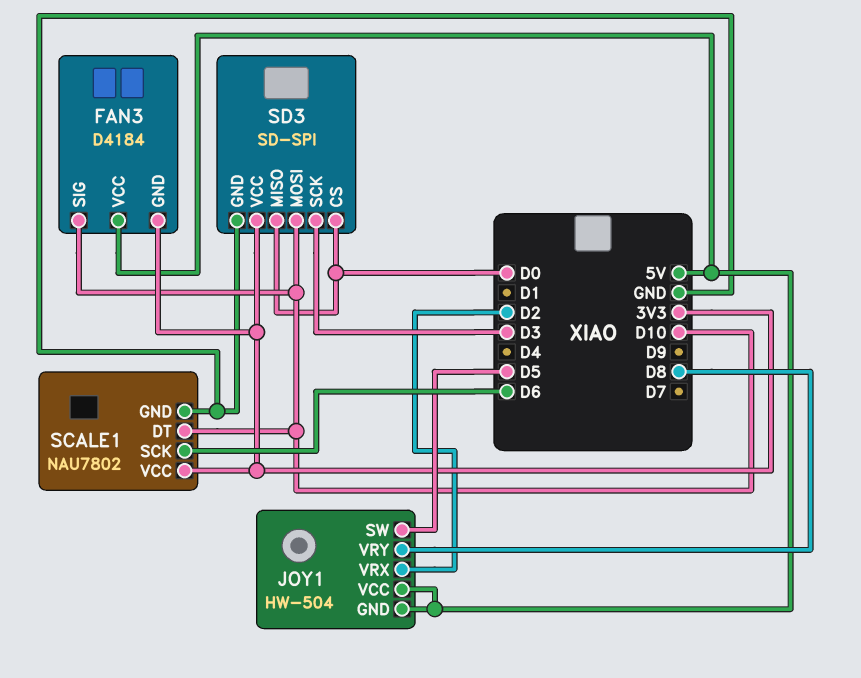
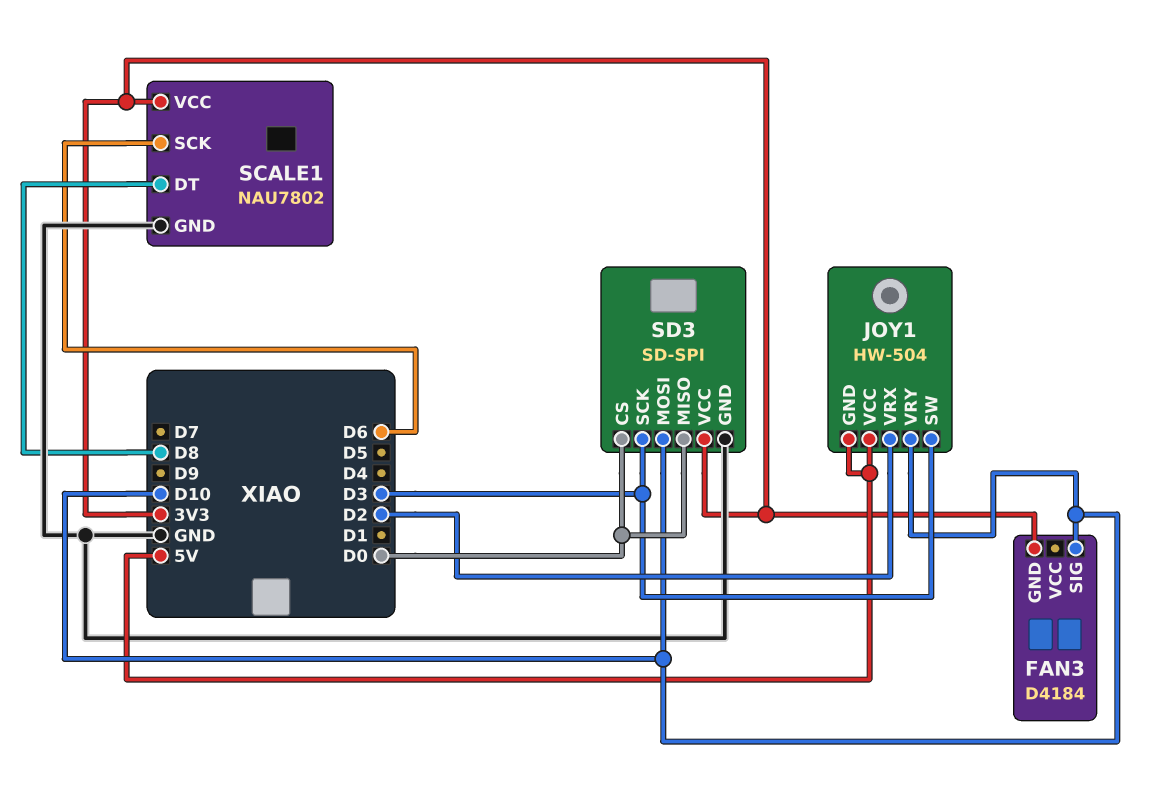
FAN3 pin VCC: 5V -> none
JOY1 pin SW: D5 -> D3
JOY1 pin VRY: D8 -> D10
SCALE1 pin DT: D10 -> D8

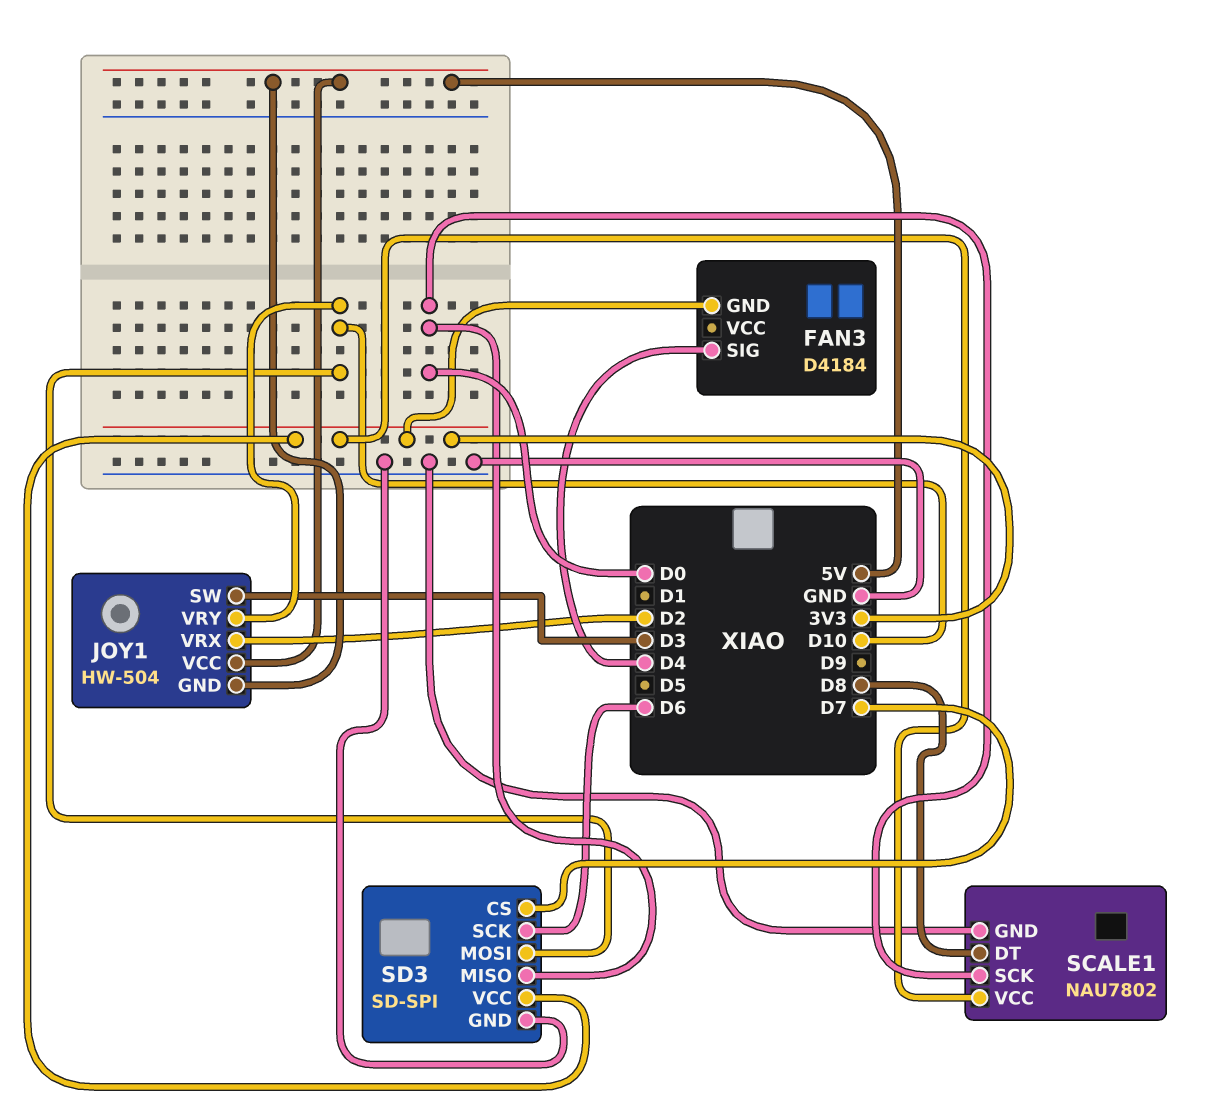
FAN3 pin SIG: D10 -> D4
SCALE1 pin SCK: D6 -> D0
SD3 pin CS: D0 -> D7
SD3 pin SCK: D3 -> D6

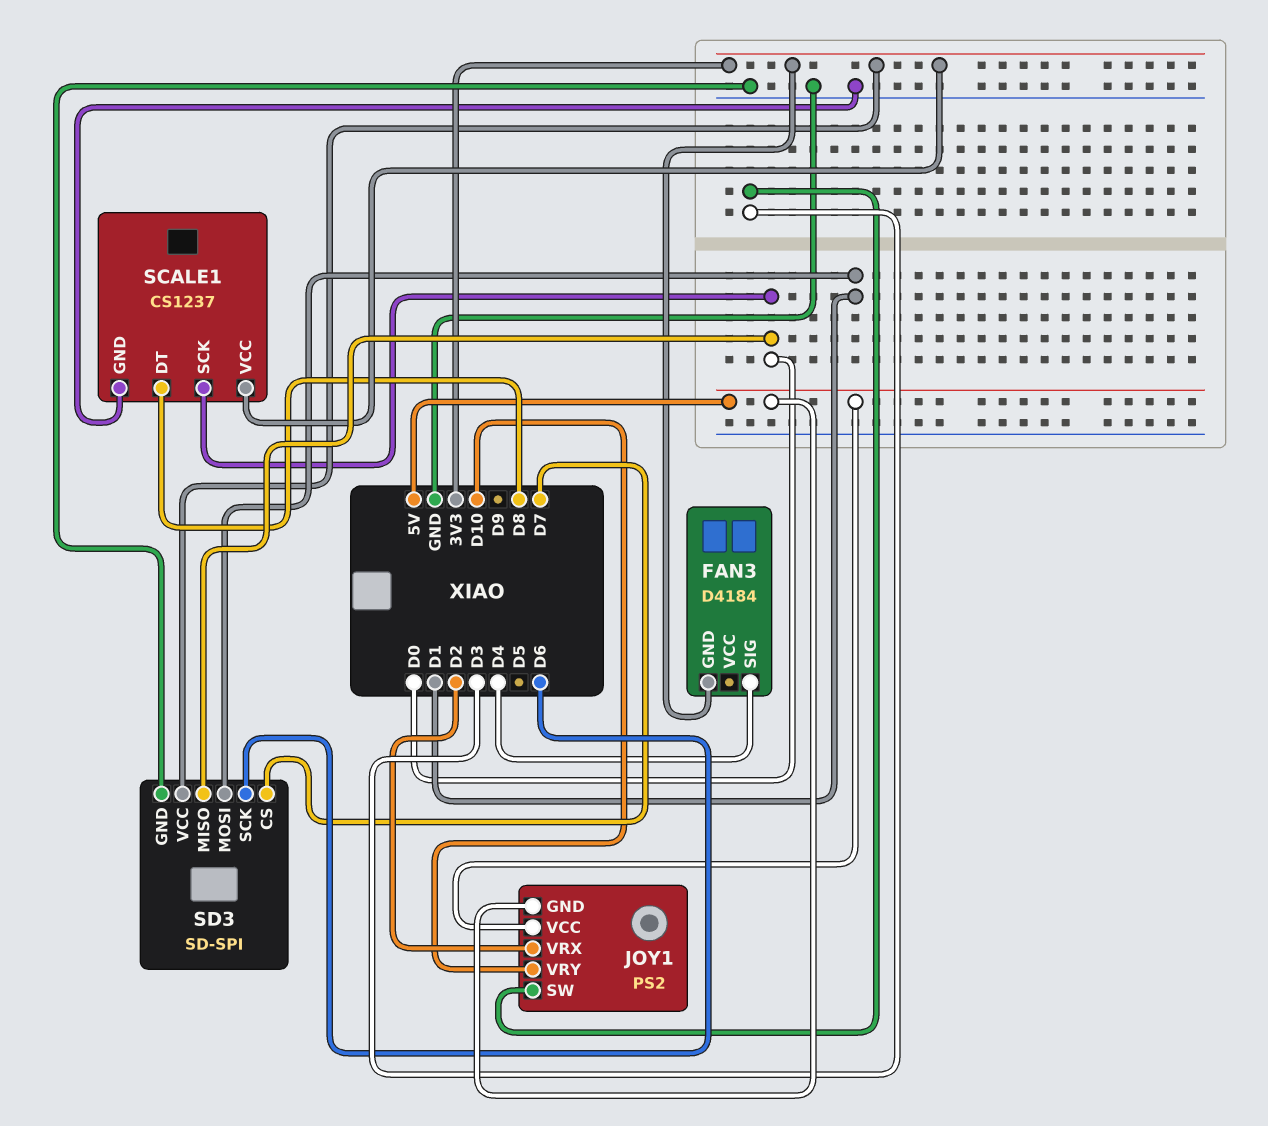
JOY1: HW-504 -> PS2
SCALE1: NAU7802 -> CS1237
SD3 pin MOSI: D10 -> D1

